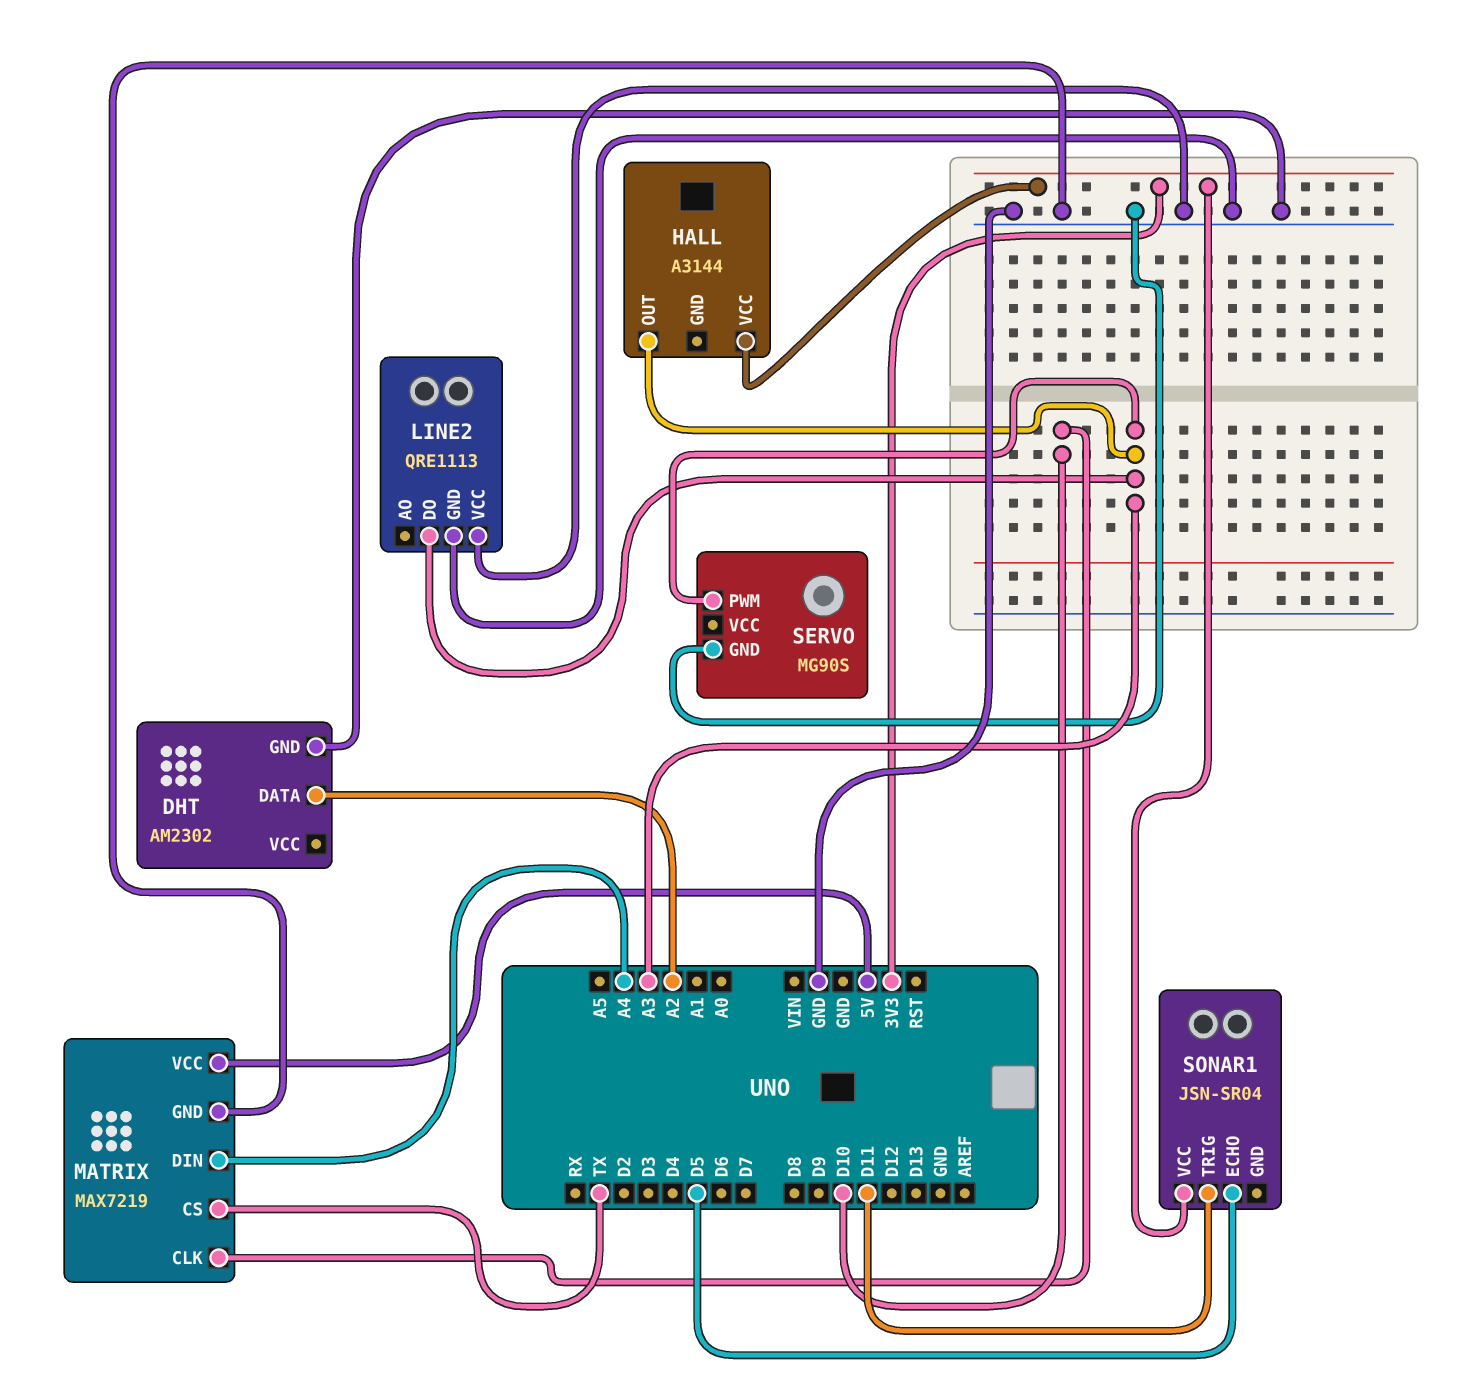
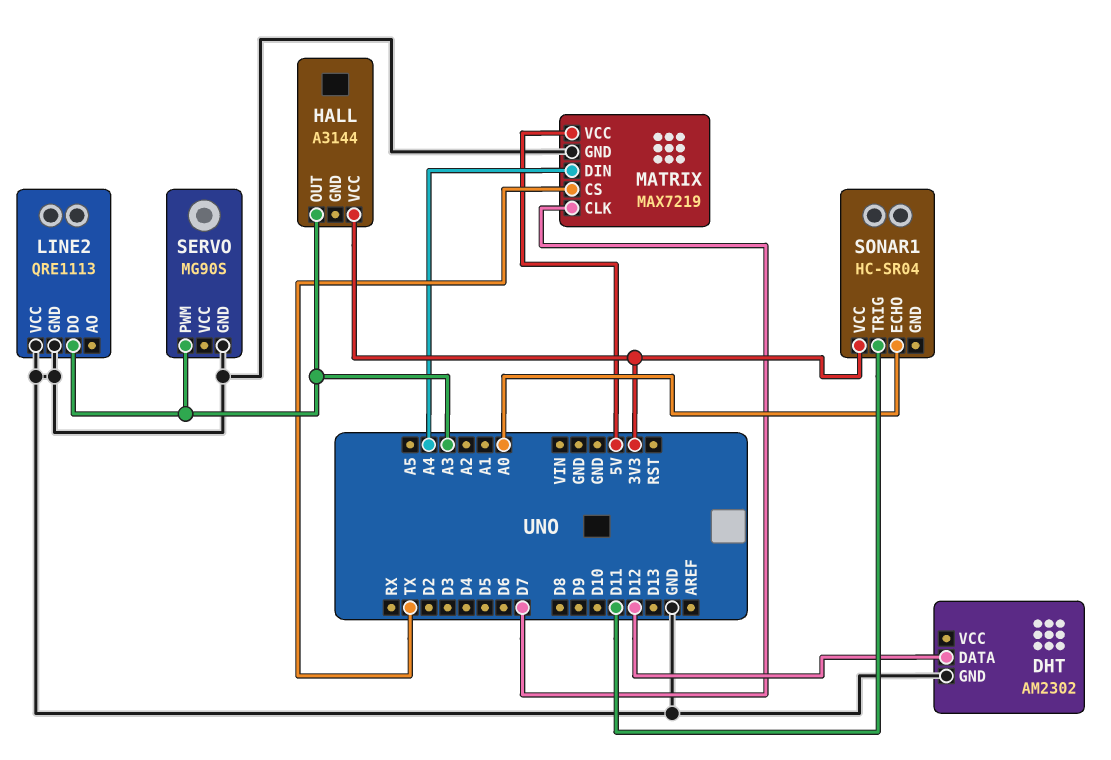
DHT pin DATA: A2 -> D12
MATRIX pin CLK: D10 -> D7
SONAR1: JSN-SR04 -> HC-SR04
SONAR1 pin ECHO: D5 -> A0

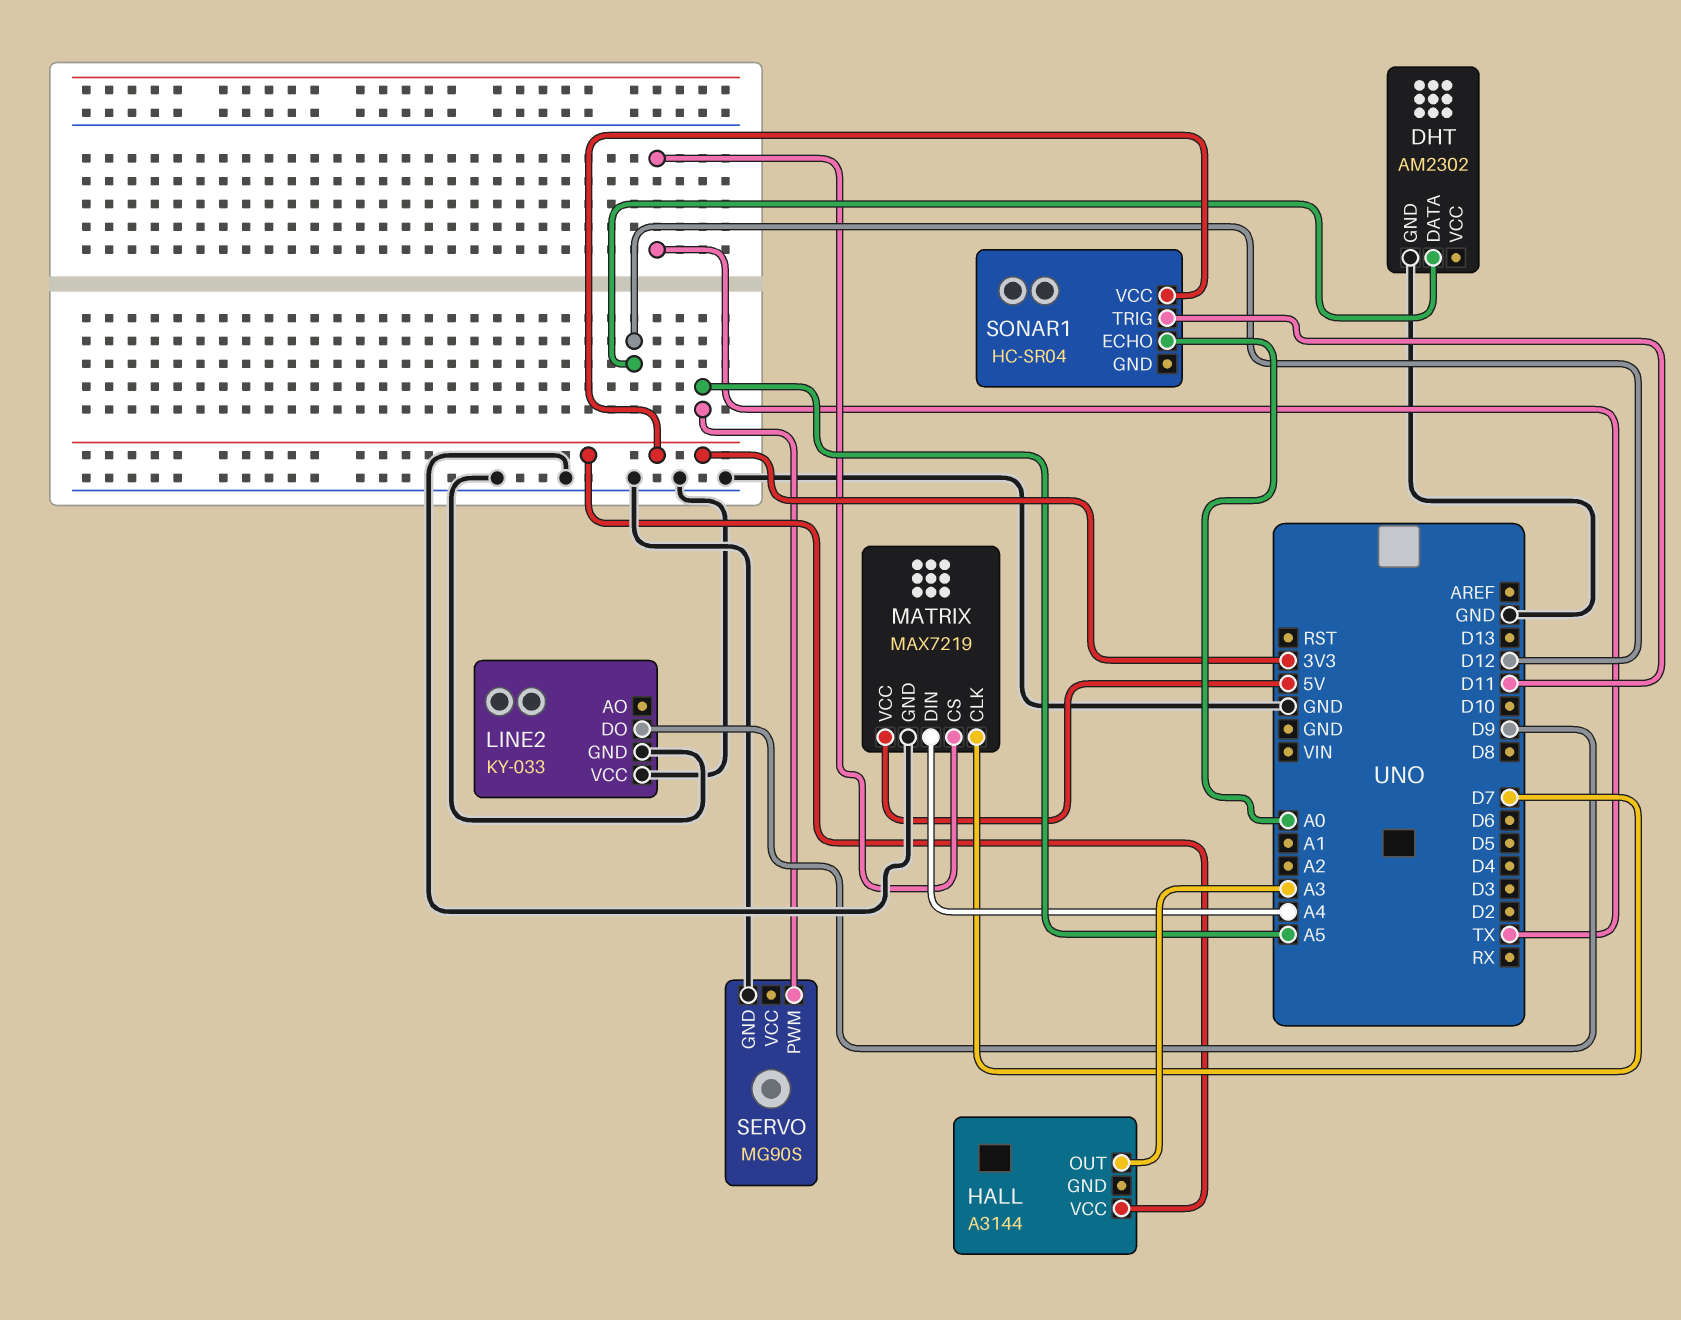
LINE2: QRE1113 -> KY-033
LINE2 pin DO: A3 -> D9
SERVO pin PWM: A3 -> A5

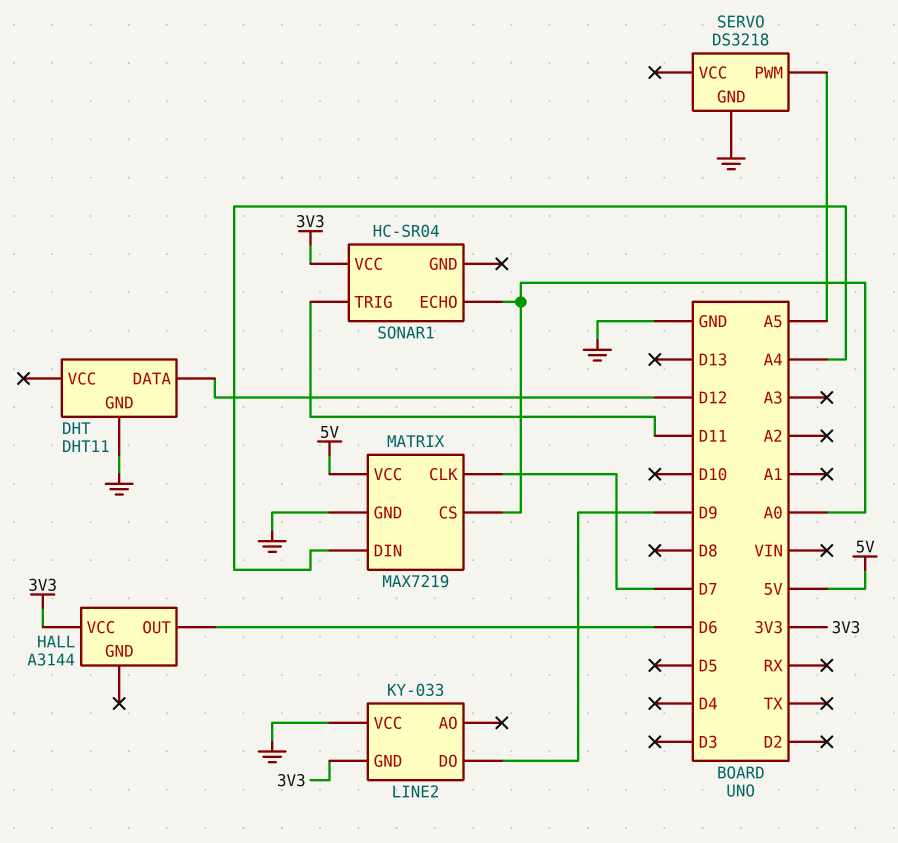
DHT: AM2302 -> DHT11
HALL pin OUT: A3 -> D6
LINE2 pin GND: GND -> 3V3
MATRIX pin CS: TX -> A0
SERVO: MG90S -> DS3218

